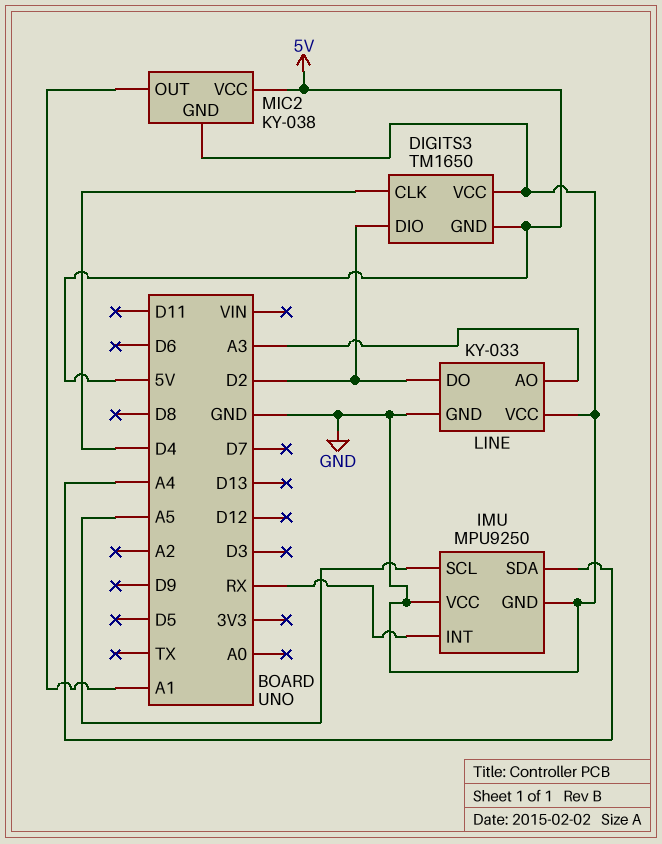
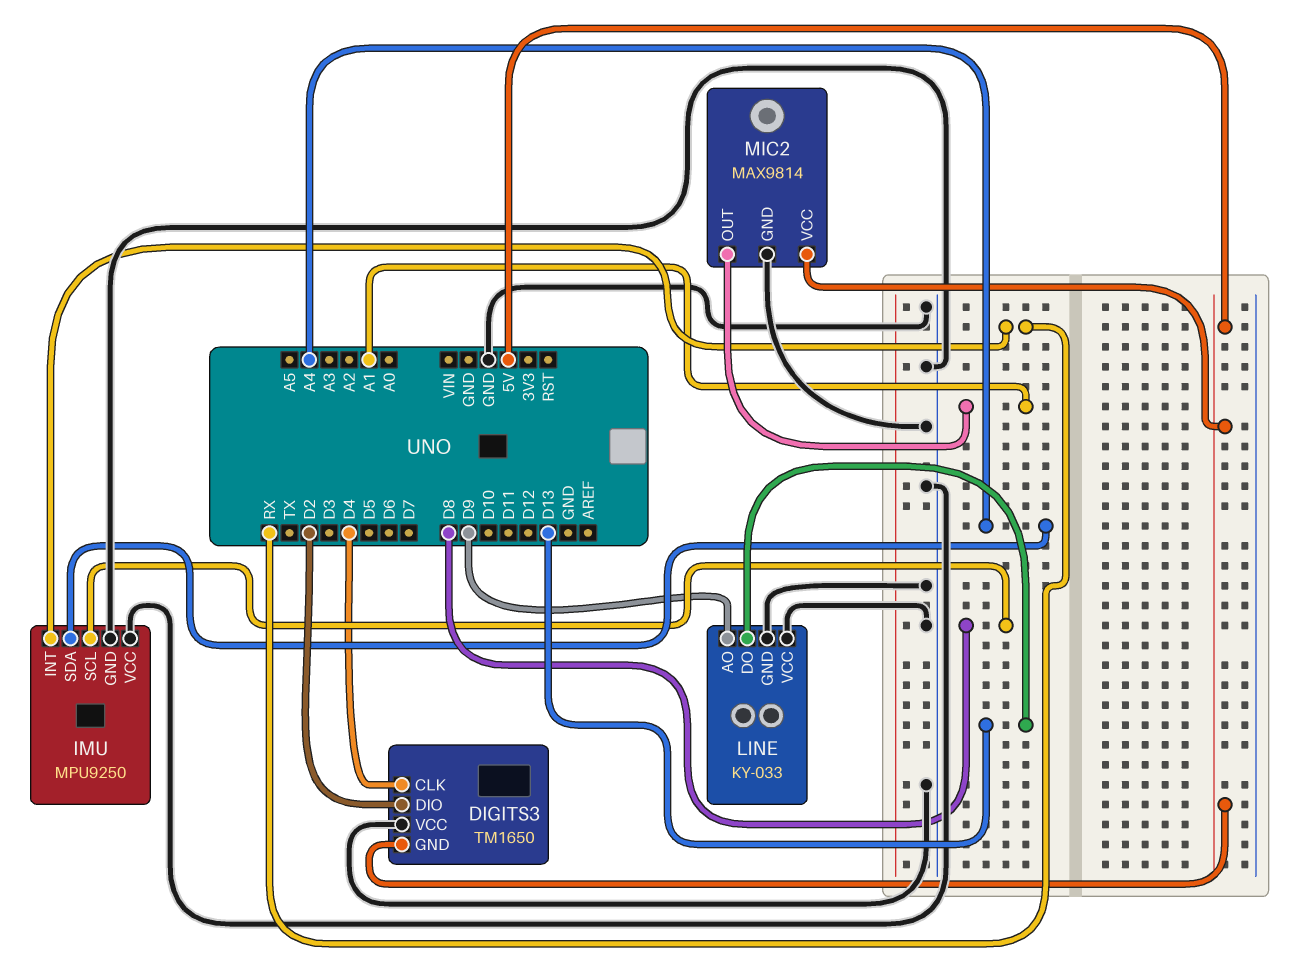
IMU pin SCL: A5 -> D8
LINE pin AO: A3 -> D9
LINE pin DO: D2 -> D13
MIC2: KY-038 -> MAX9814

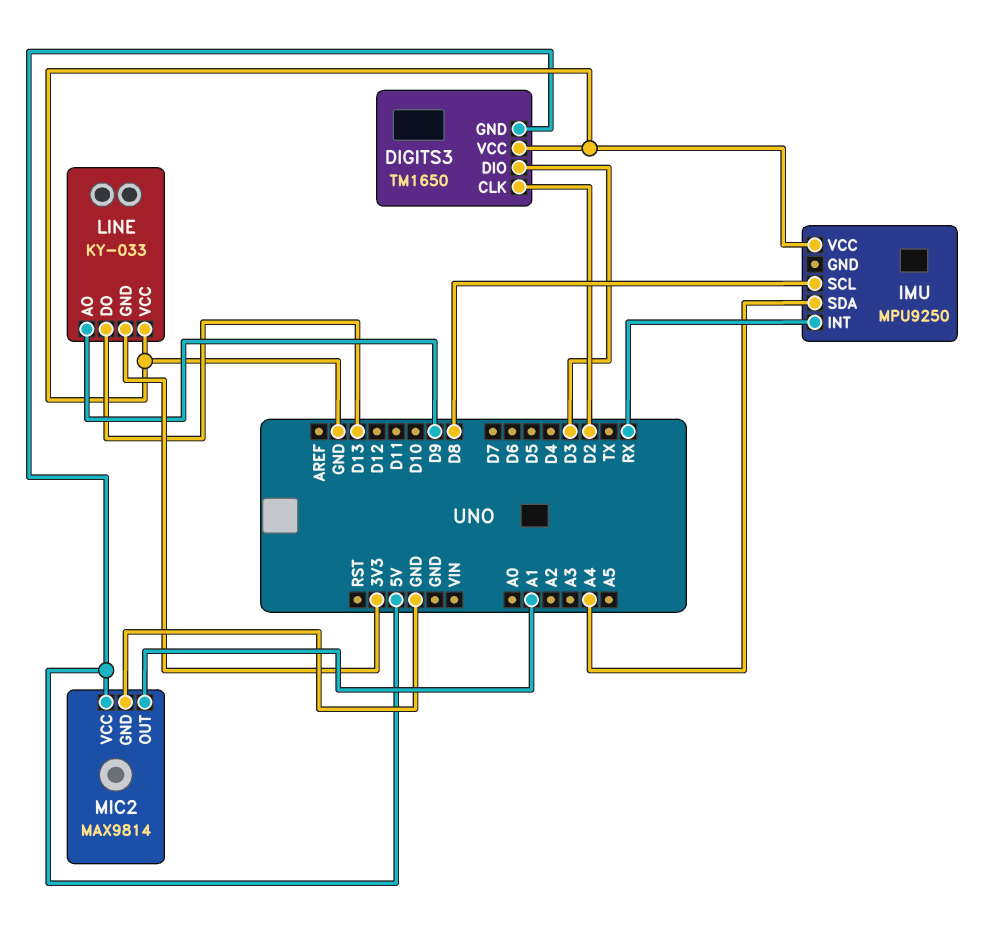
DIGITS3 pin CLK: D4 -> D2
DIGITS3 pin DIO: D2 -> D3
IMU pin GND: GND -> none
LINE pin GND: GND -> 3V3

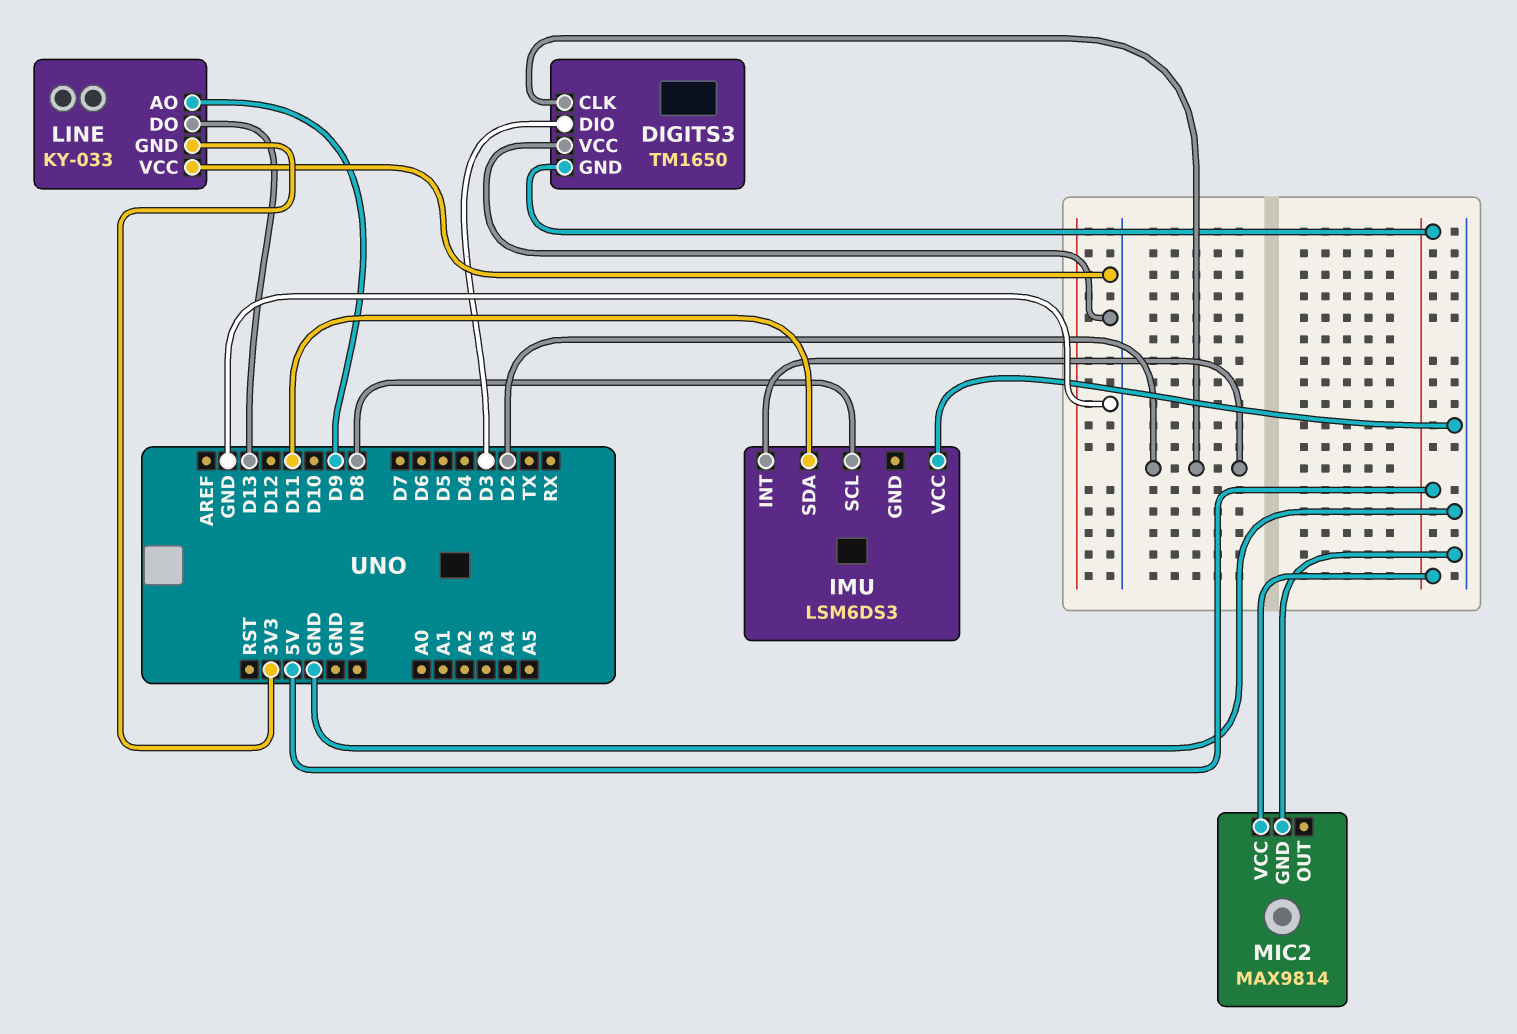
IMU: MPU9250 -> LSM6DS3
IMU pin INT: RX -> D2
IMU pin SDA: A4 -> D11
MIC2 pin OUT: A1 -> none

